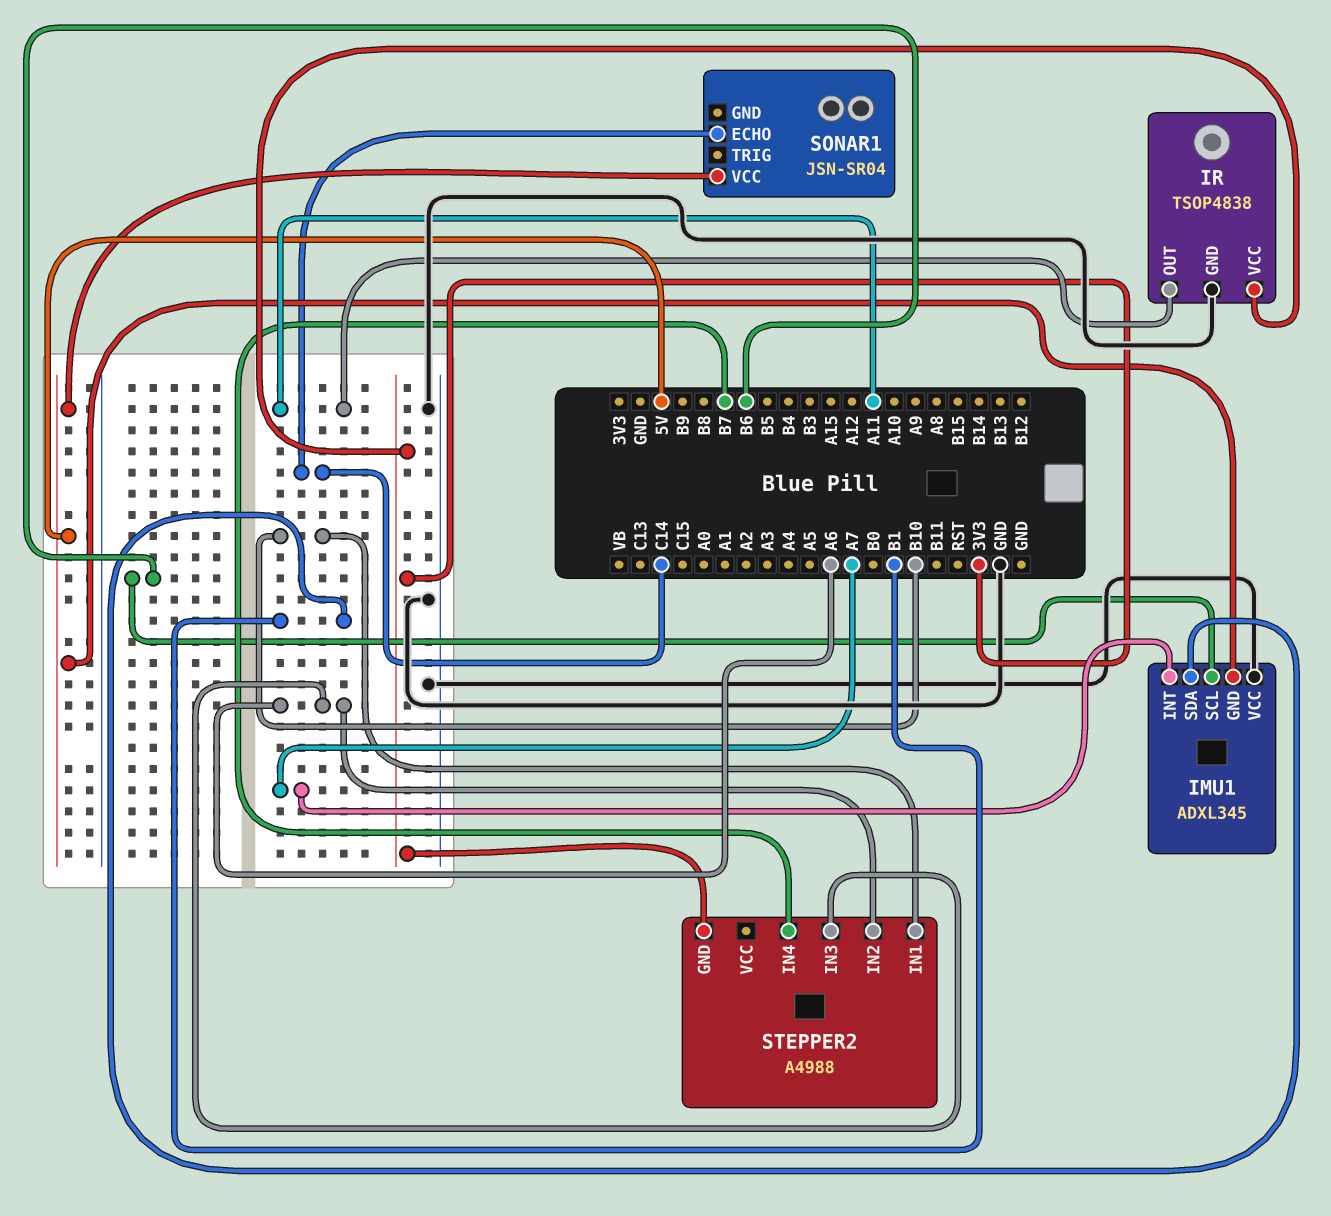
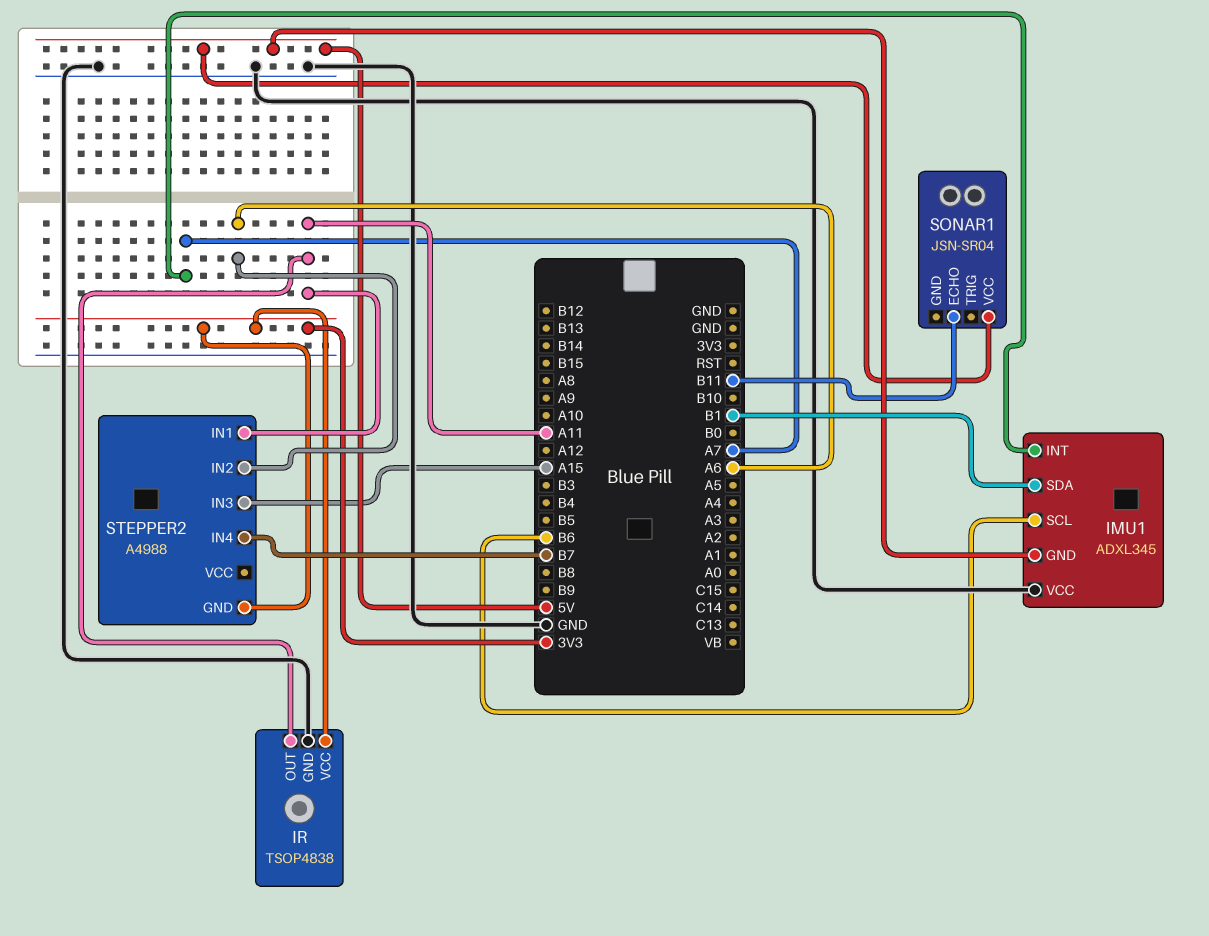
SONAR1 pin ECHO: C14 -> B11
STEPPER2 pin IN1: B10 -> A11
STEPPER2 pin IN3: A6 -> A15

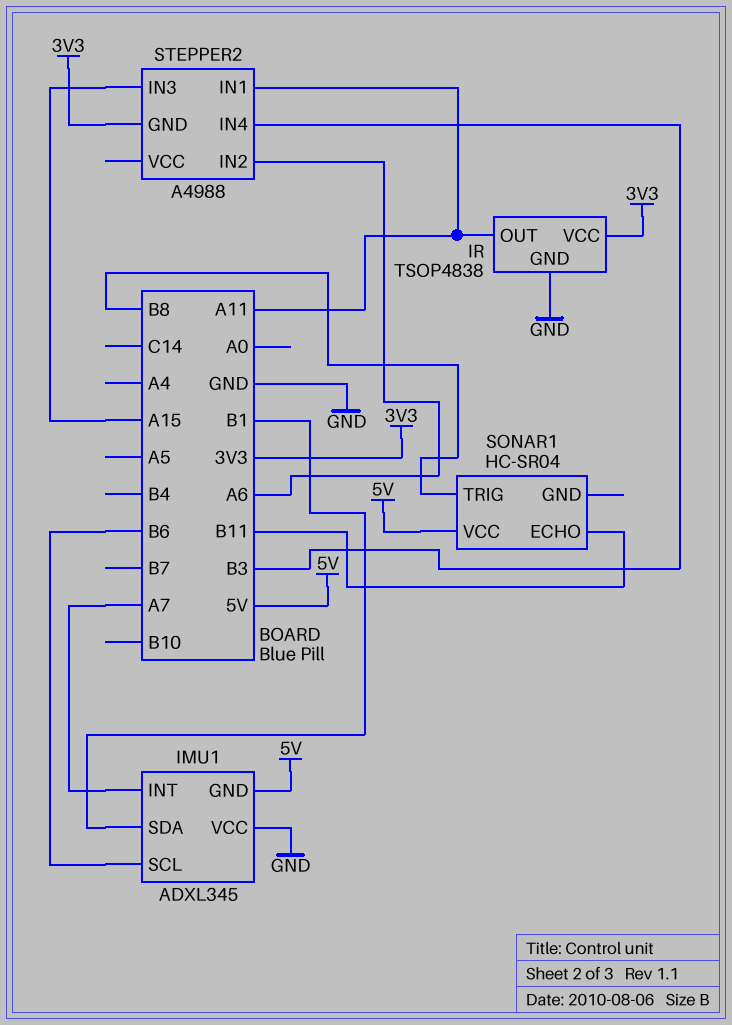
SONAR1: JSN-SR04 -> HC-SR04
SONAR1 pin TRIG: none -> B8
STEPPER2 pin IN4: B7 -> B3

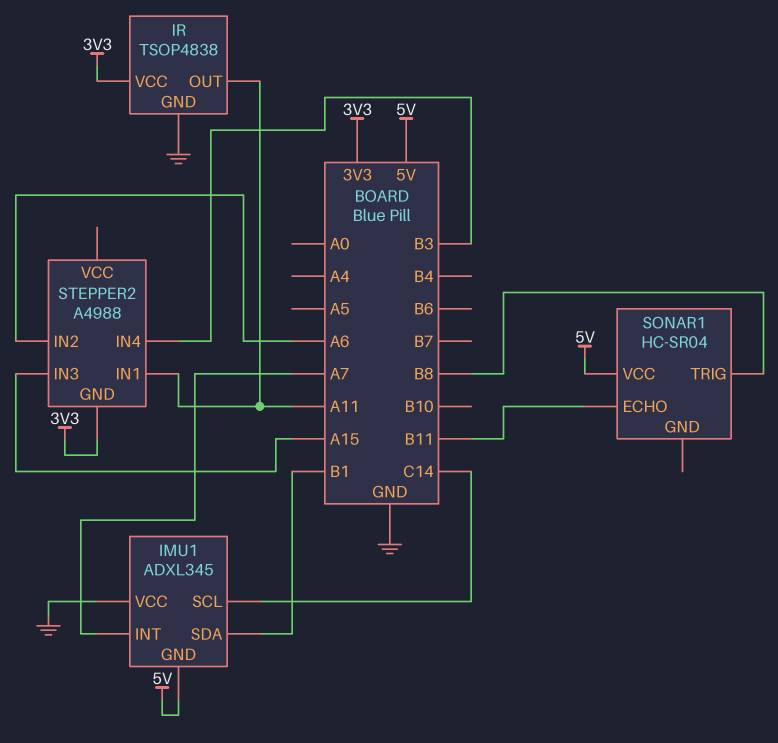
IMU1 pin SCL: B6 -> C14

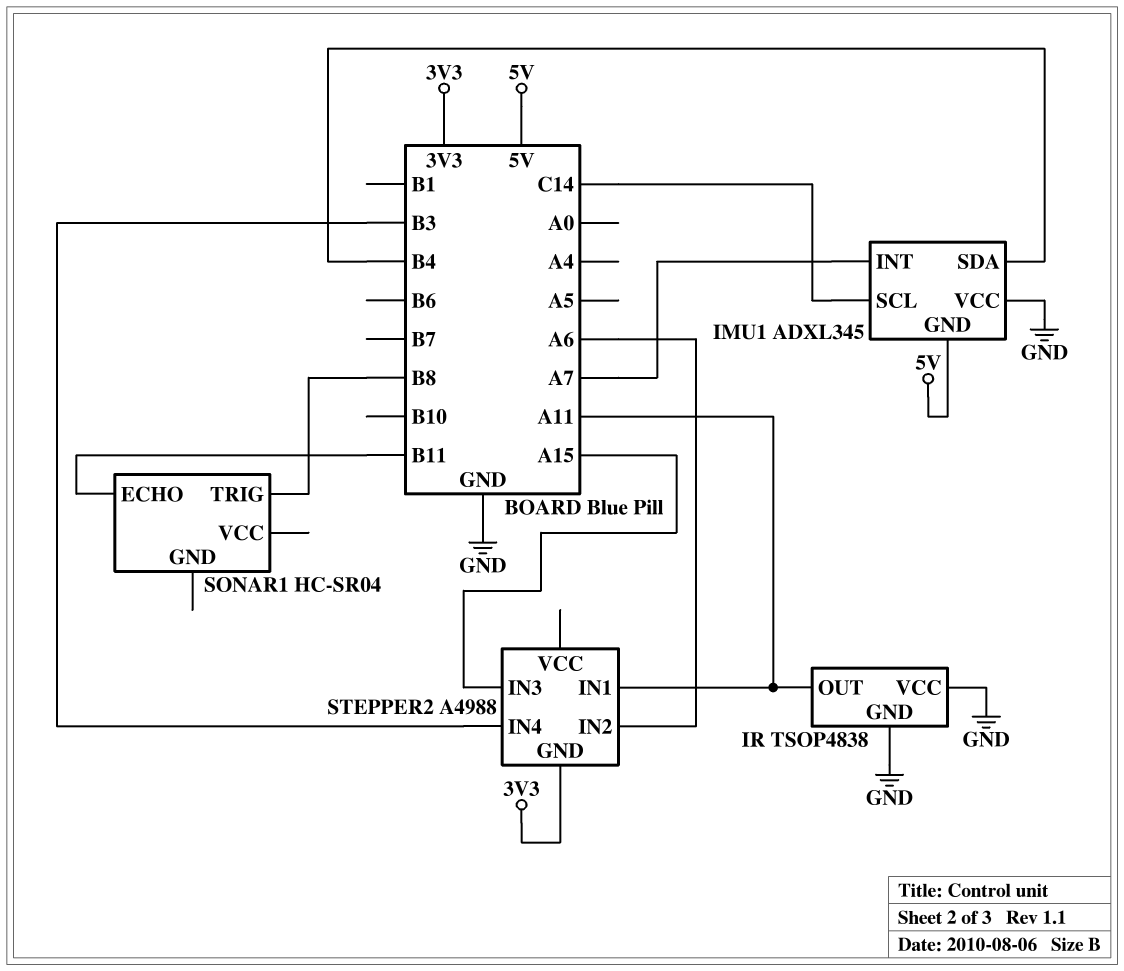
IMU1 pin SDA: B1 -> B4
IR pin VCC: 3V3 -> GND
SONAR1 pin VCC: 5V -> none

